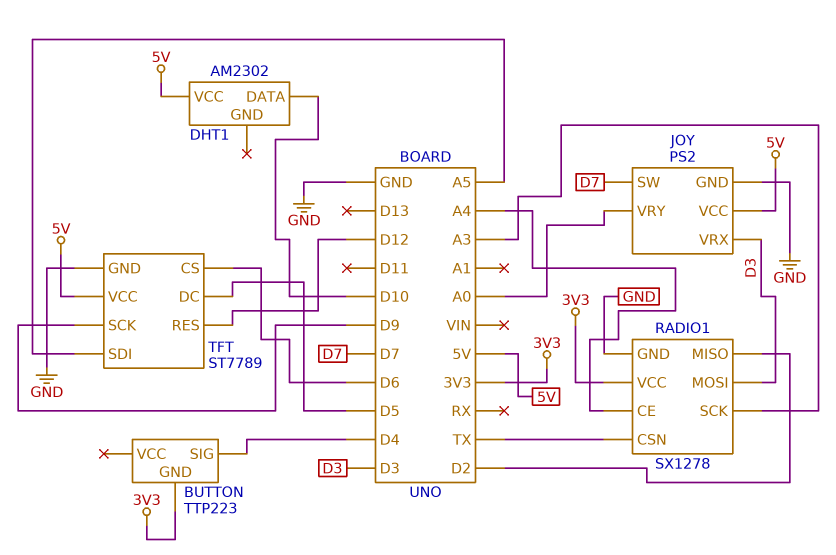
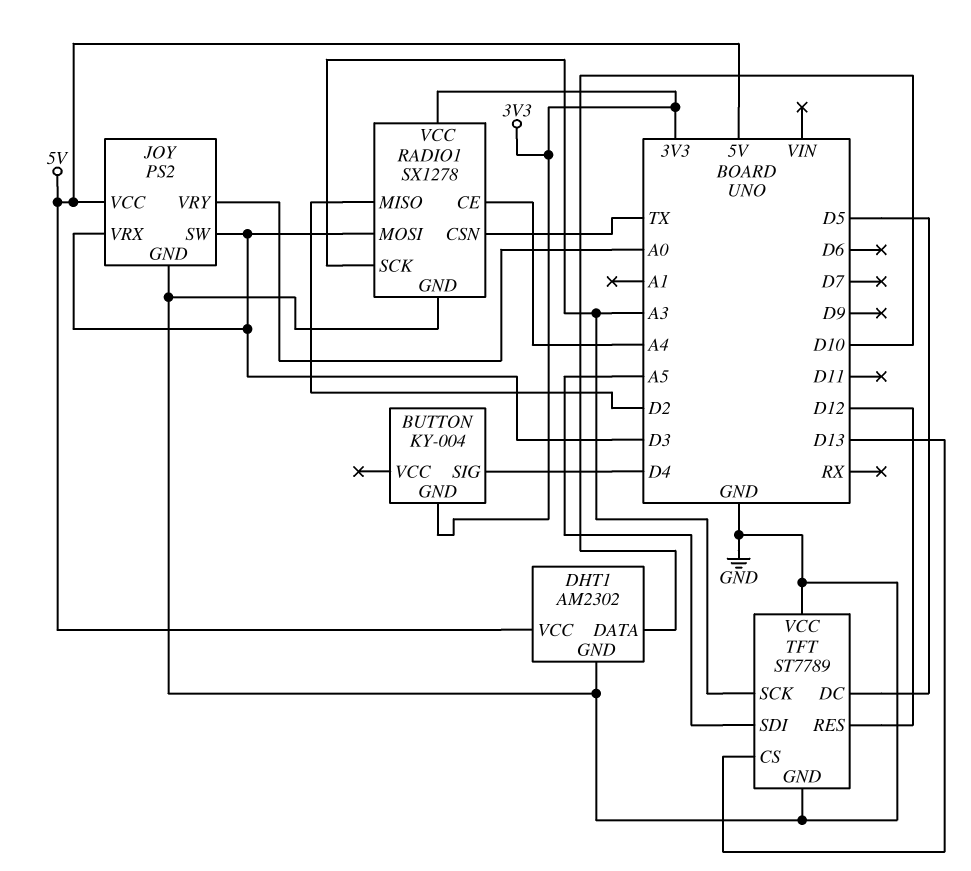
BUTTON: TTP223 -> KY-004
DHT1 pin GND: none -> GND
JOY pin SW: D7 -> D3
TFT pin CS: D6 -> D13
TFT pin SCK: D9 -> A3
TFT pin VCC: 5V -> GND

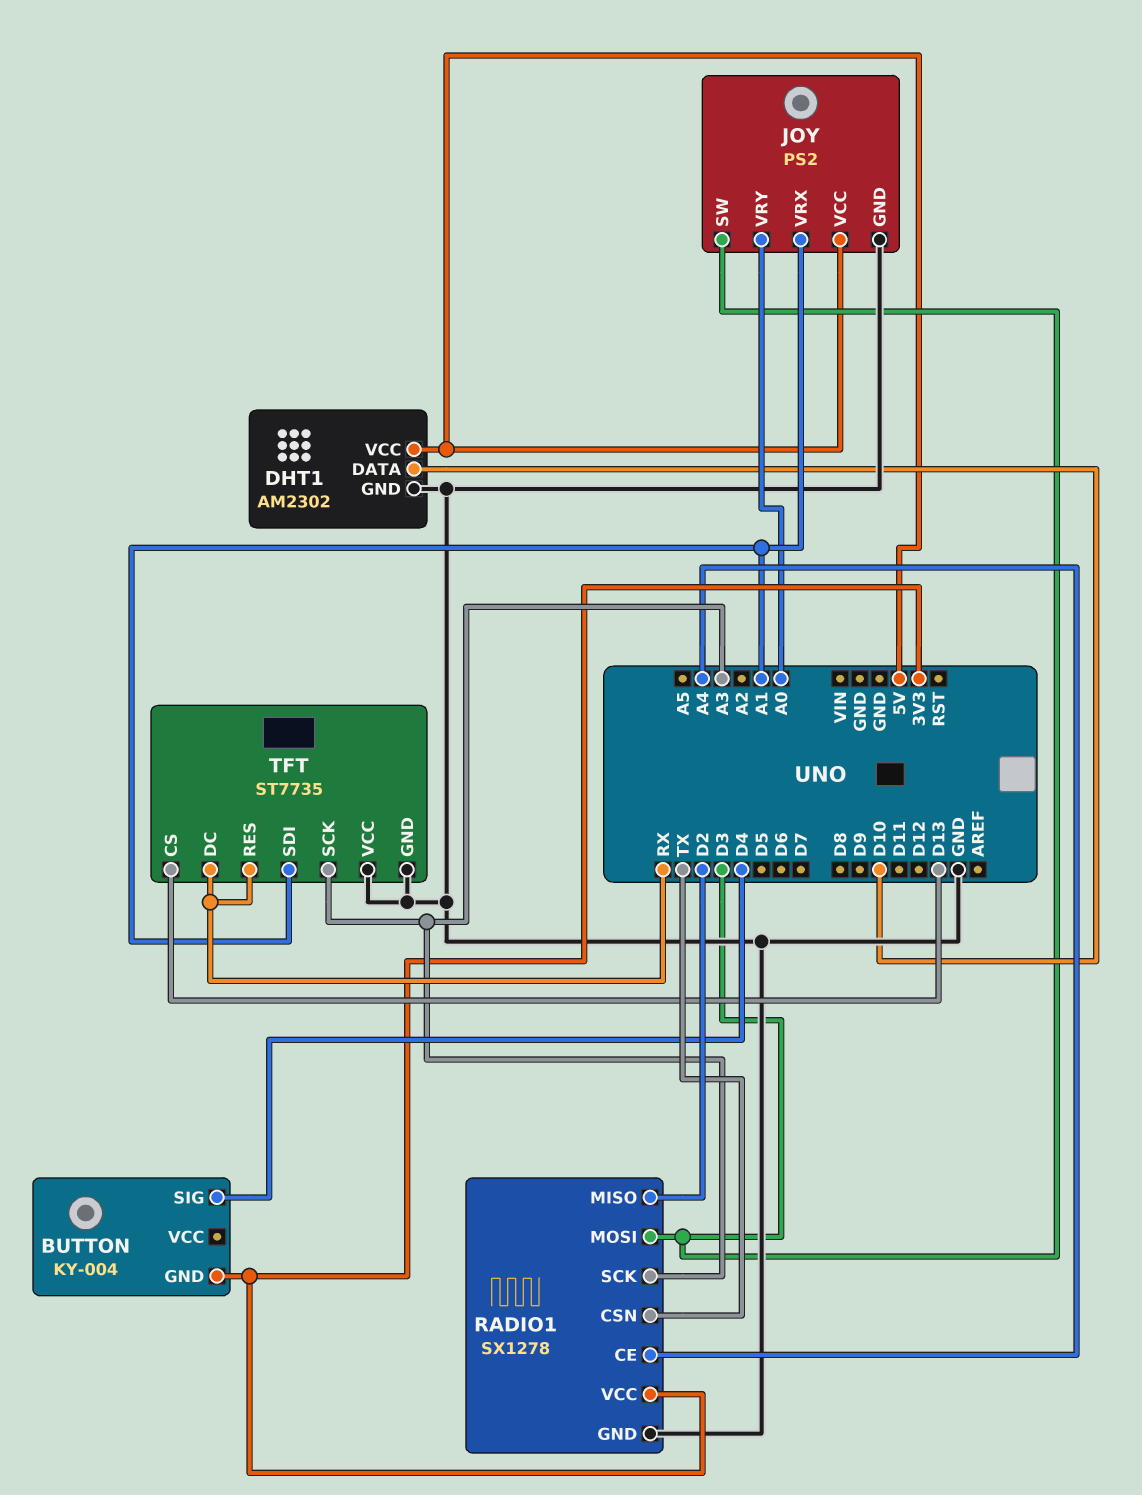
JOY pin VRX: D3 -> A1
TFT: ST7789 -> ST7735
TFT pin DC: D5 -> RX
TFT pin RES: D12 -> RX
TFT pin SDI: A5 -> A1

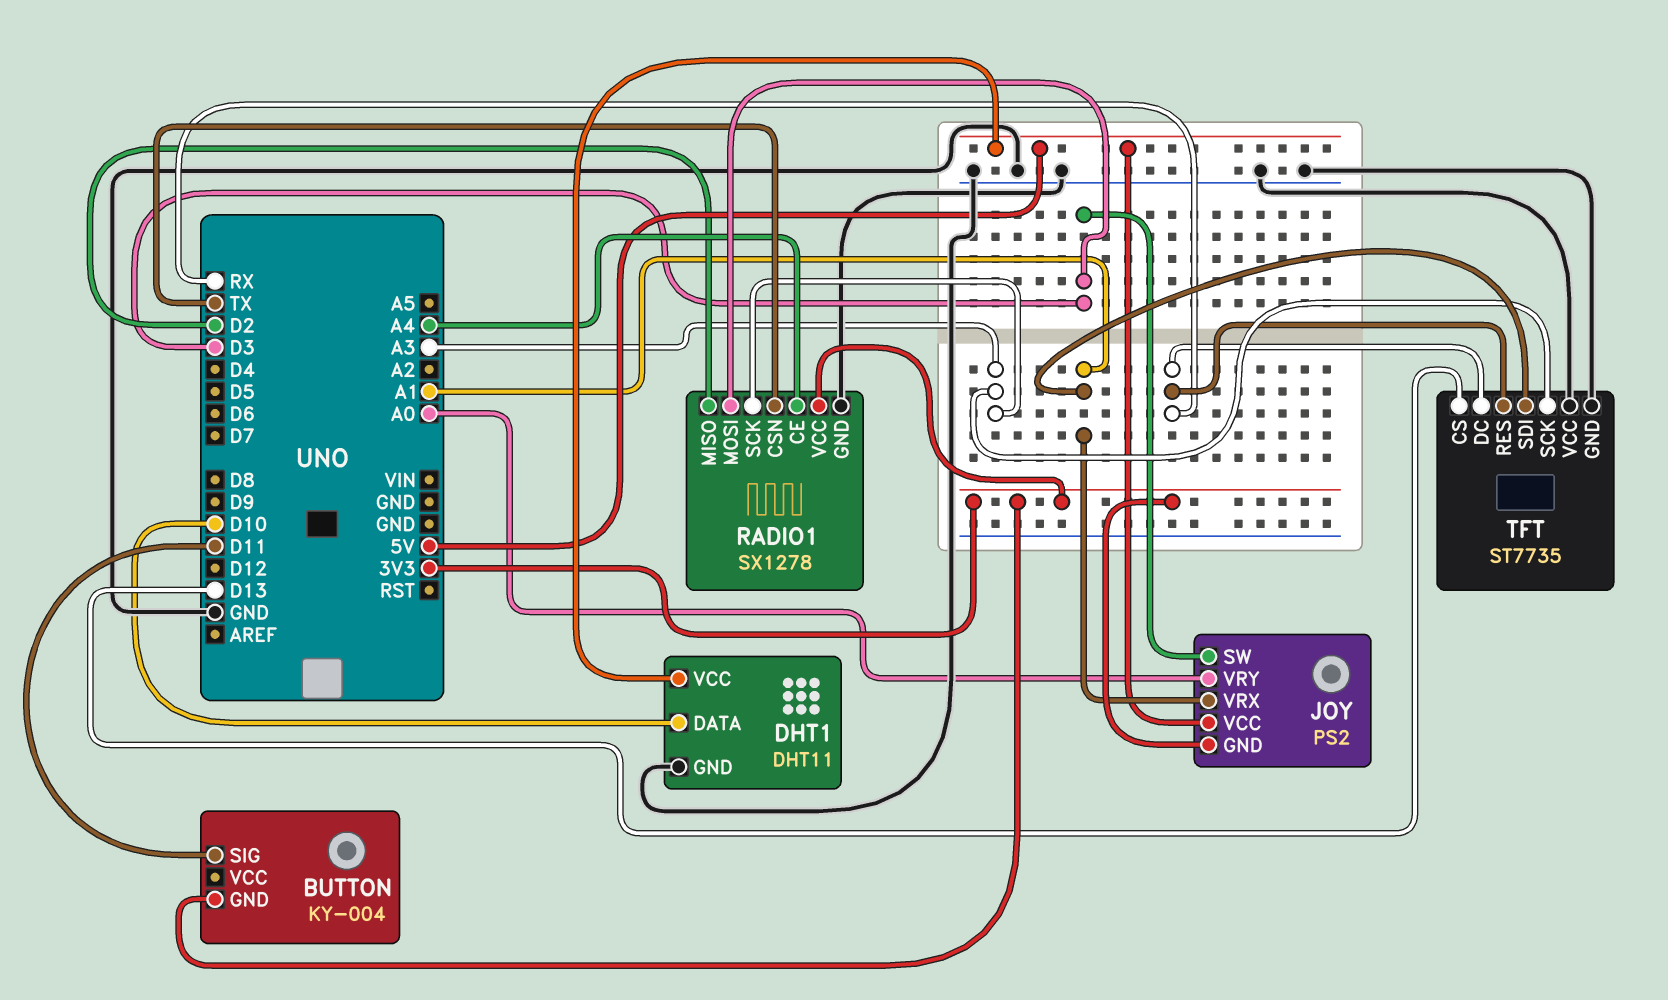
BUTTON pin SIG: D4 -> D11
DHT1: AM2302 -> DHT11
JOY pin GND: GND -> 3V3

